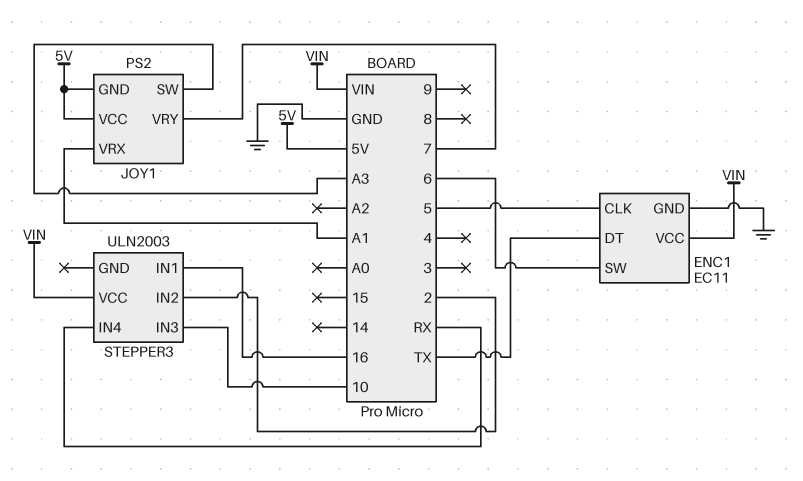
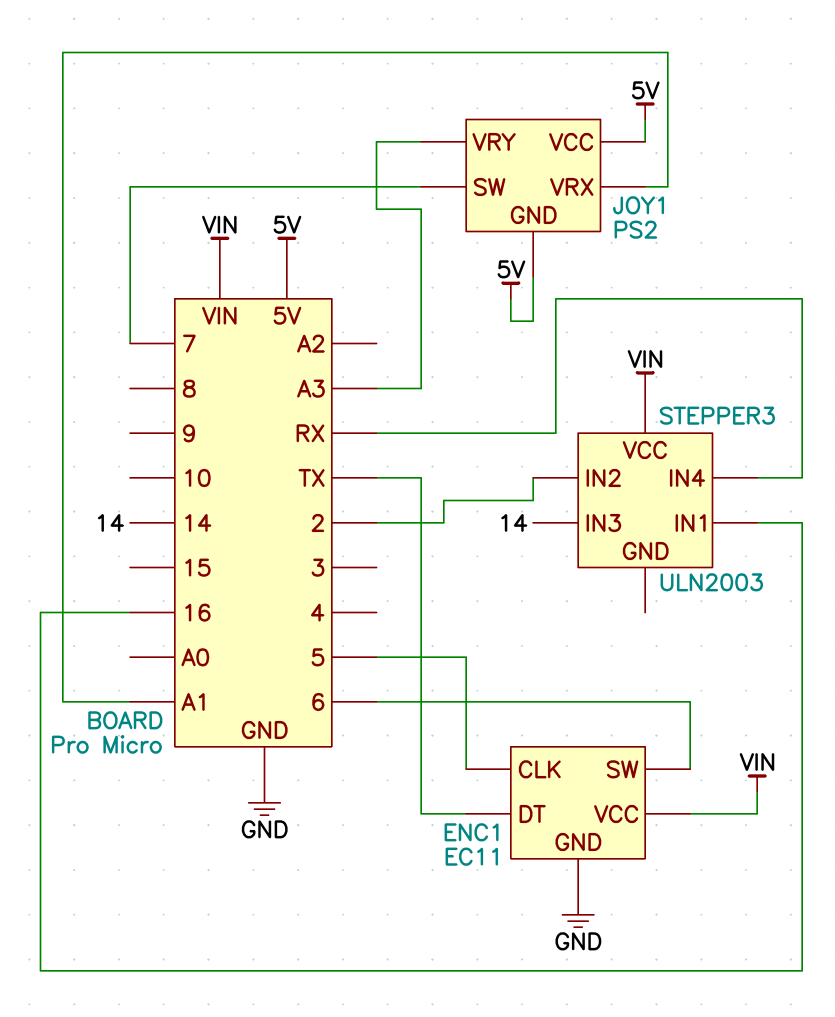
JOY1 pin SW: A3 -> 7
JOY1 pin VRY: 7 -> A3
STEPPER3 pin IN3: 10 -> 14

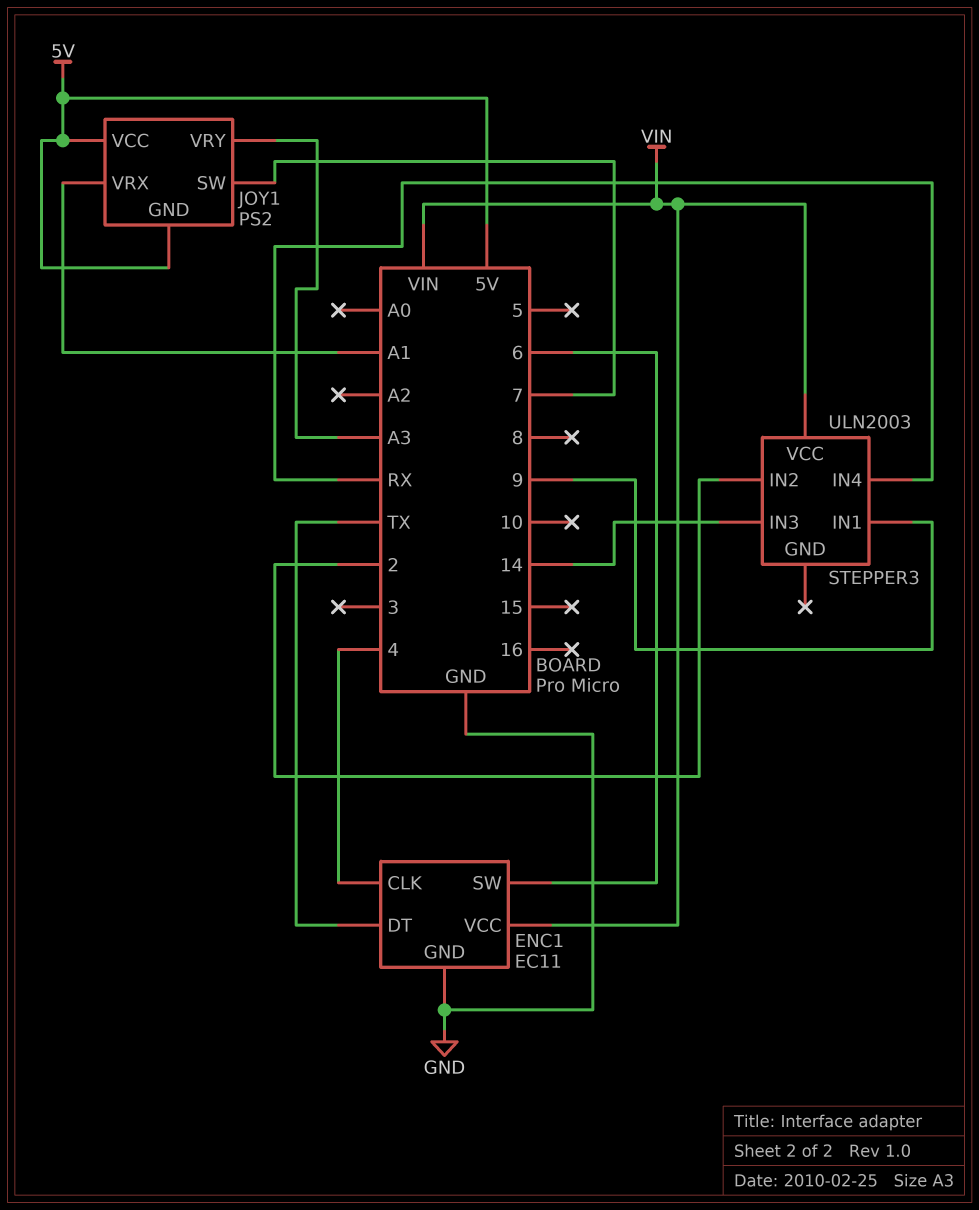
ENC1 pin CLK: 5 -> 4
STEPPER3 pin IN1: 16 -> 9

